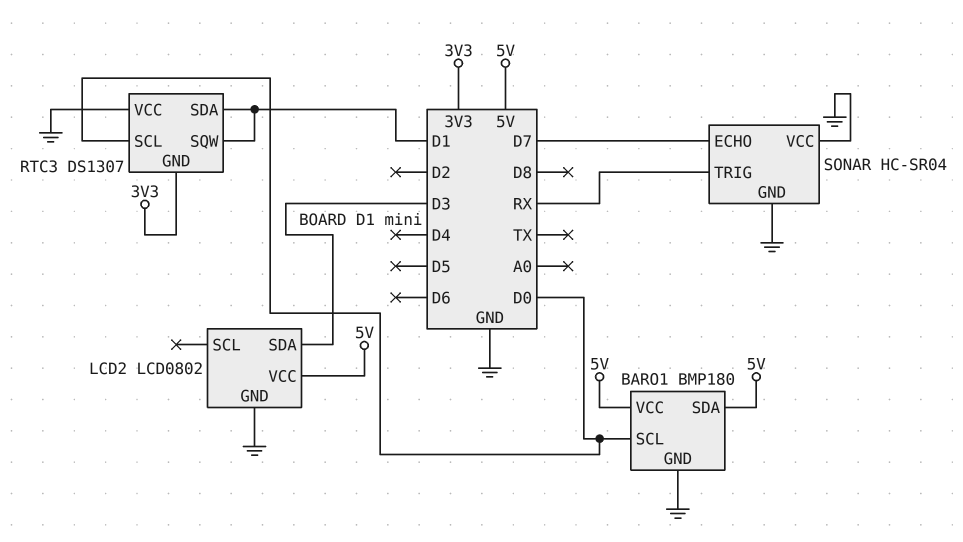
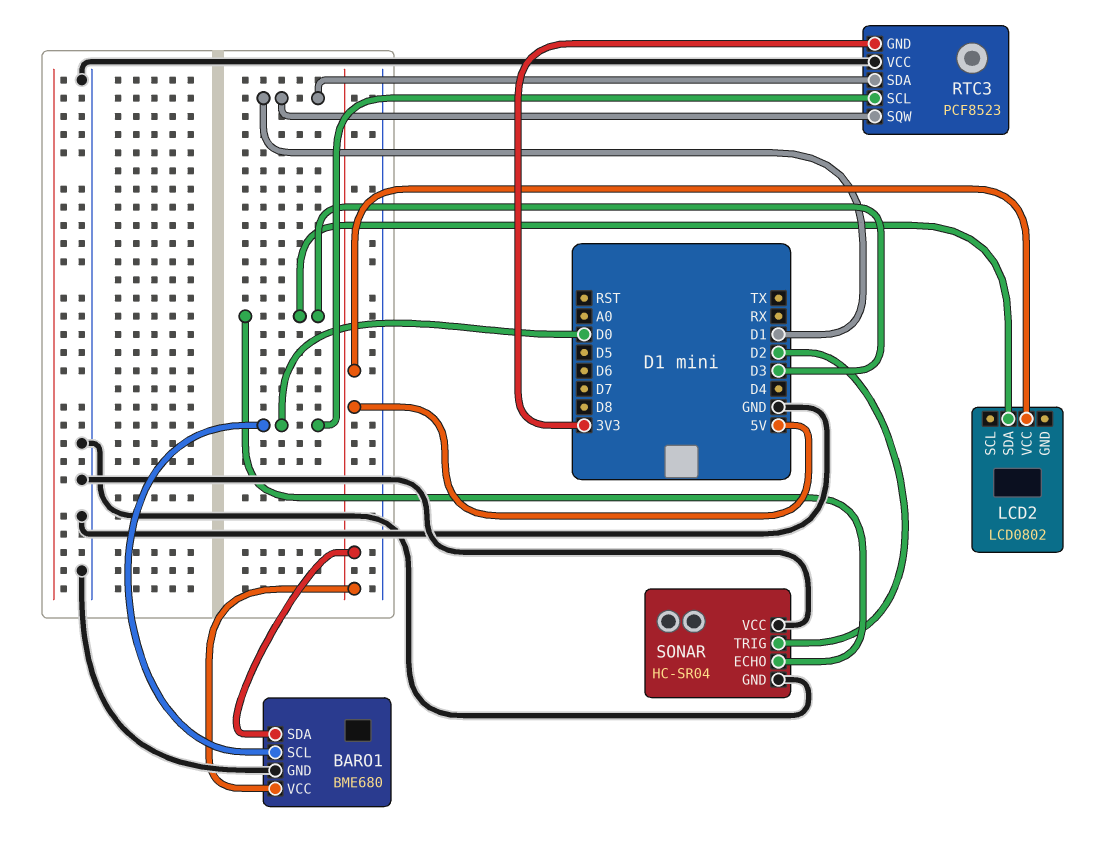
BARO1: BMP180 -> BME680
LCD2 pin GND: GND -> none
RTC3: DS1307 -> PCF8523
SONAR pin ECHO: D7 -> D3
SONAR pin TRIG: RX -> D2

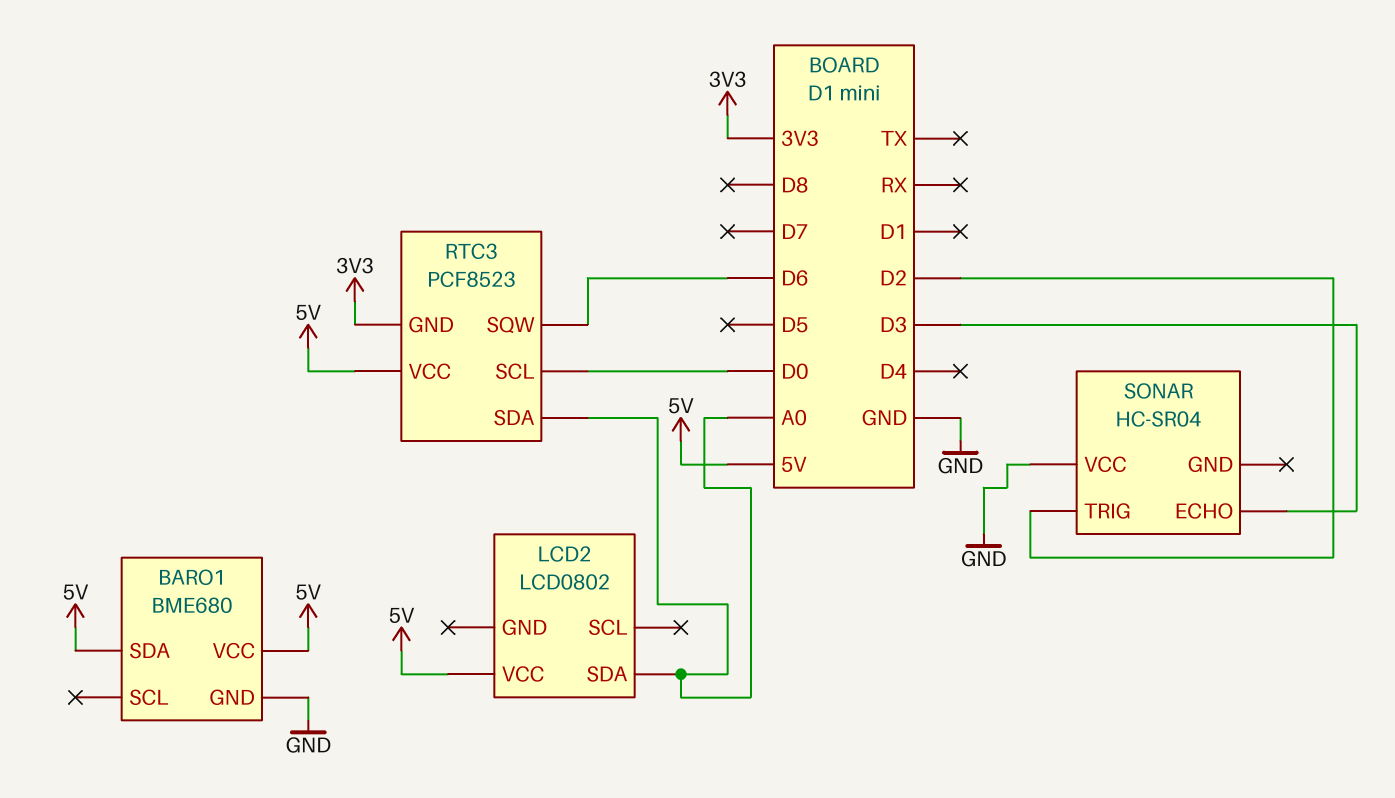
BARO1 pin SCL: D0 -> none
LCD2 pin SDA: D3 -> A0
RTC3 pin SDA: D1 -> A0
RTC3 pin SQW: D1 -> D6
RTC3 pin VCC: GND -> 5V
SONAR pin GND: GND -> none

